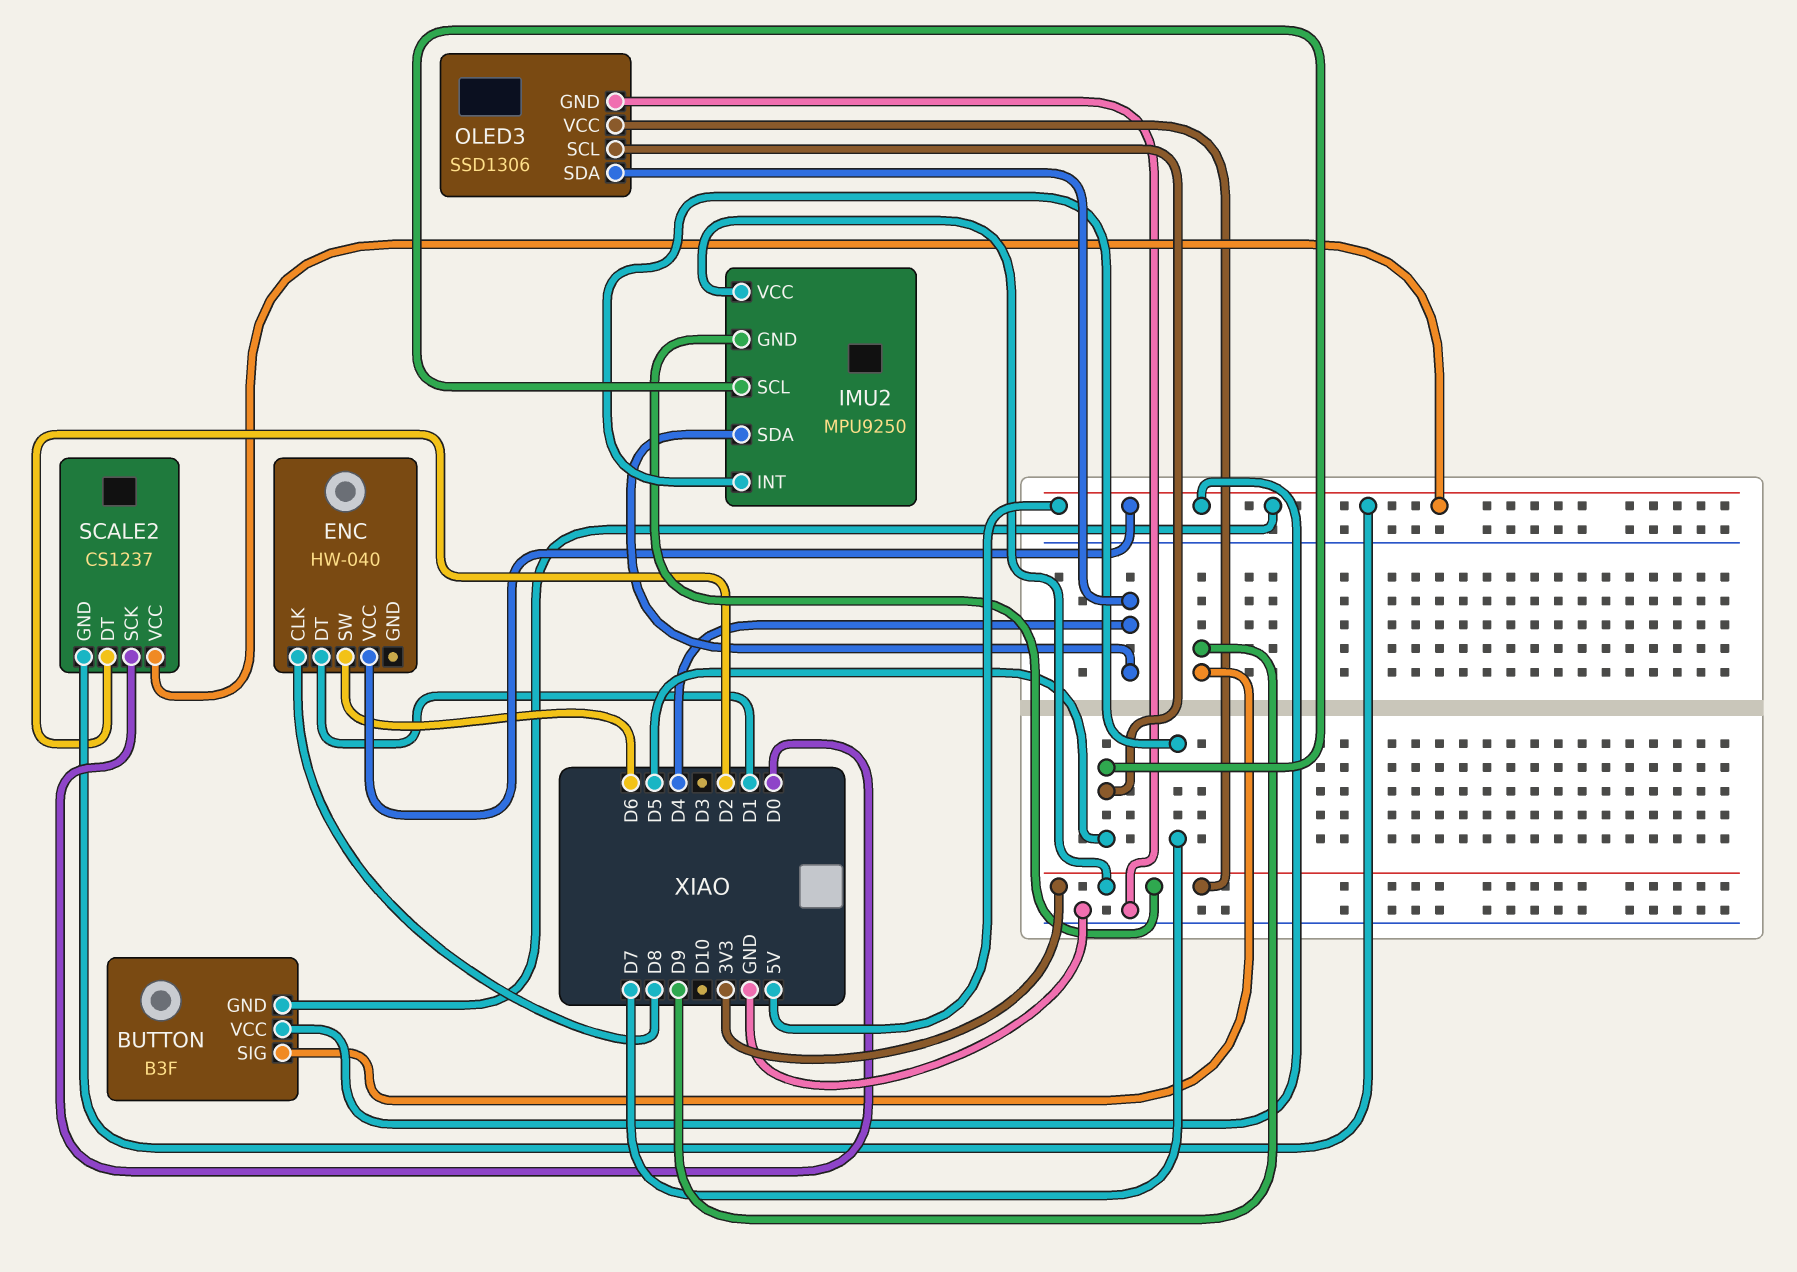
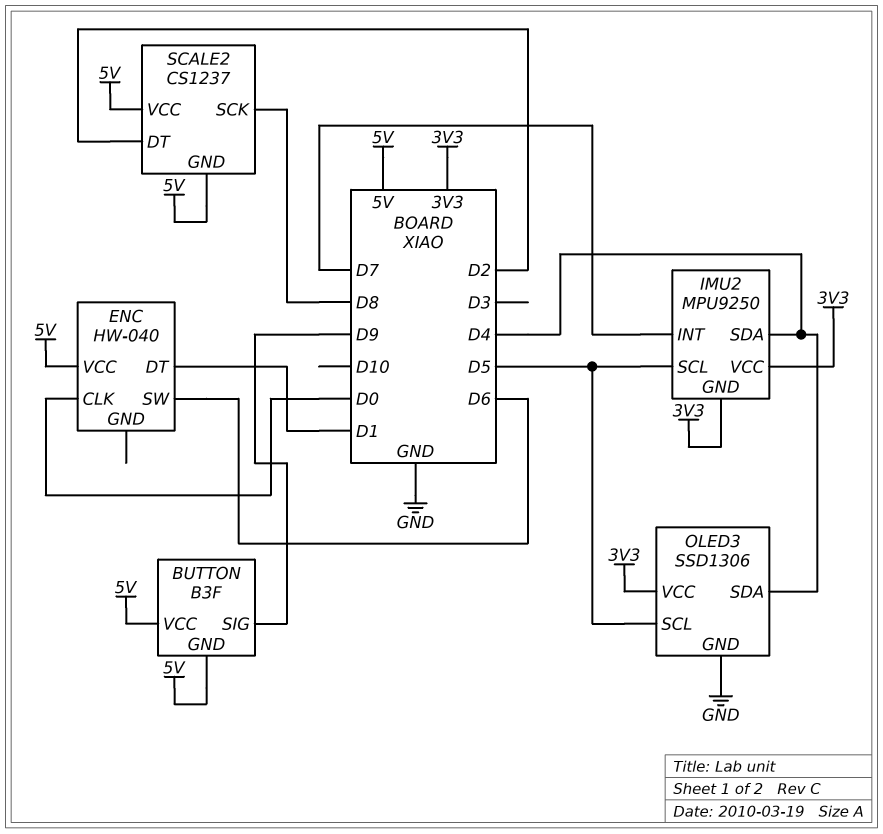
ENC pin CLK: D8 -> D0
SCALE2 pin SCK: D0 -> D8

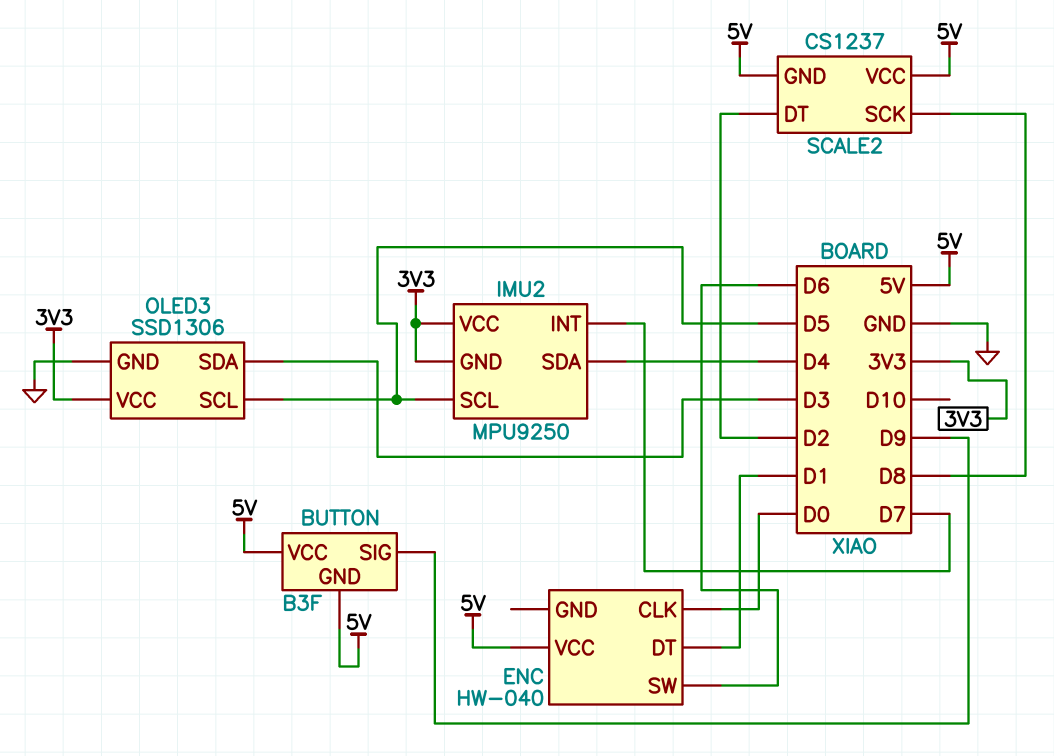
OLED3 pin SDA: D4 -> D3

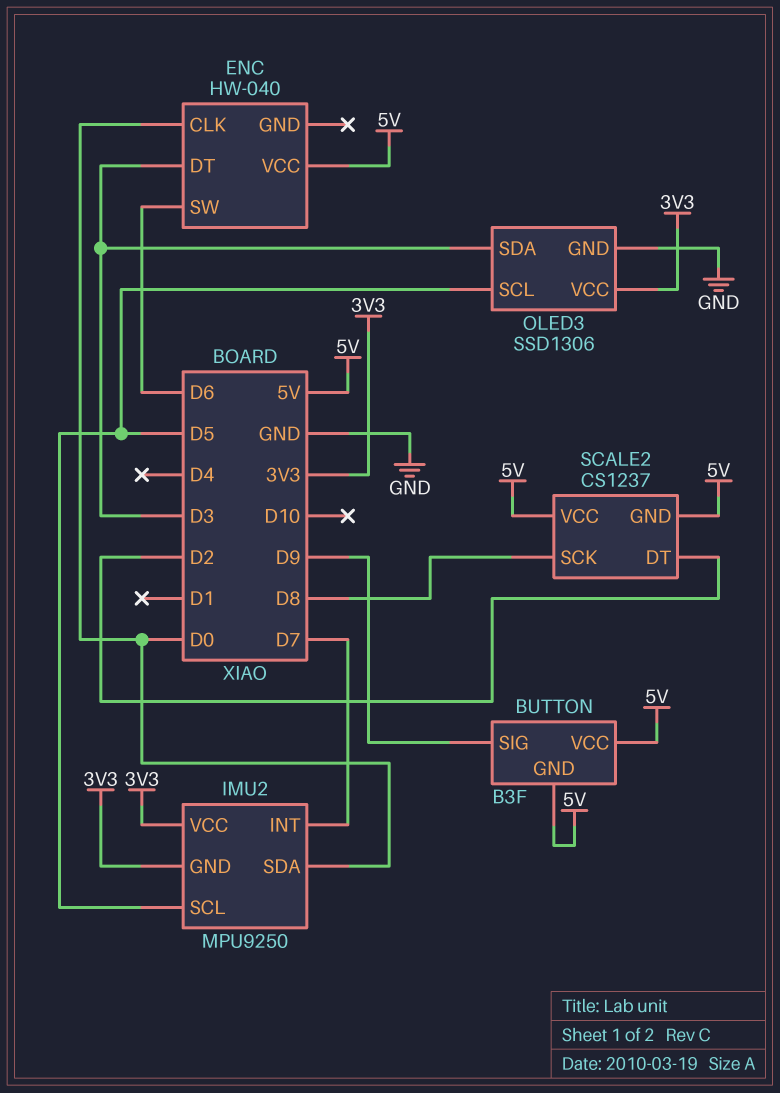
ENC pin DT: D1 -> D3
IMU2 pin SDA: D4 -> D0

